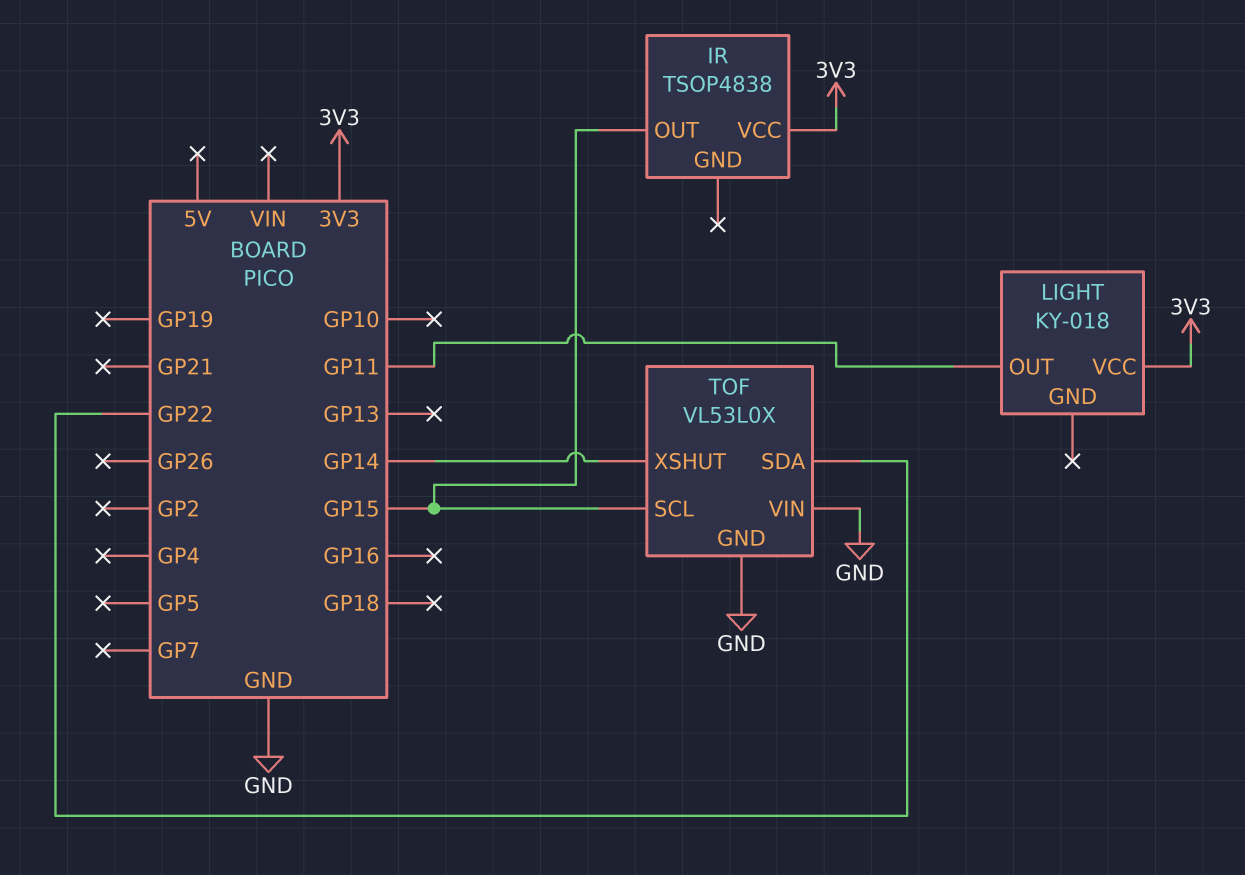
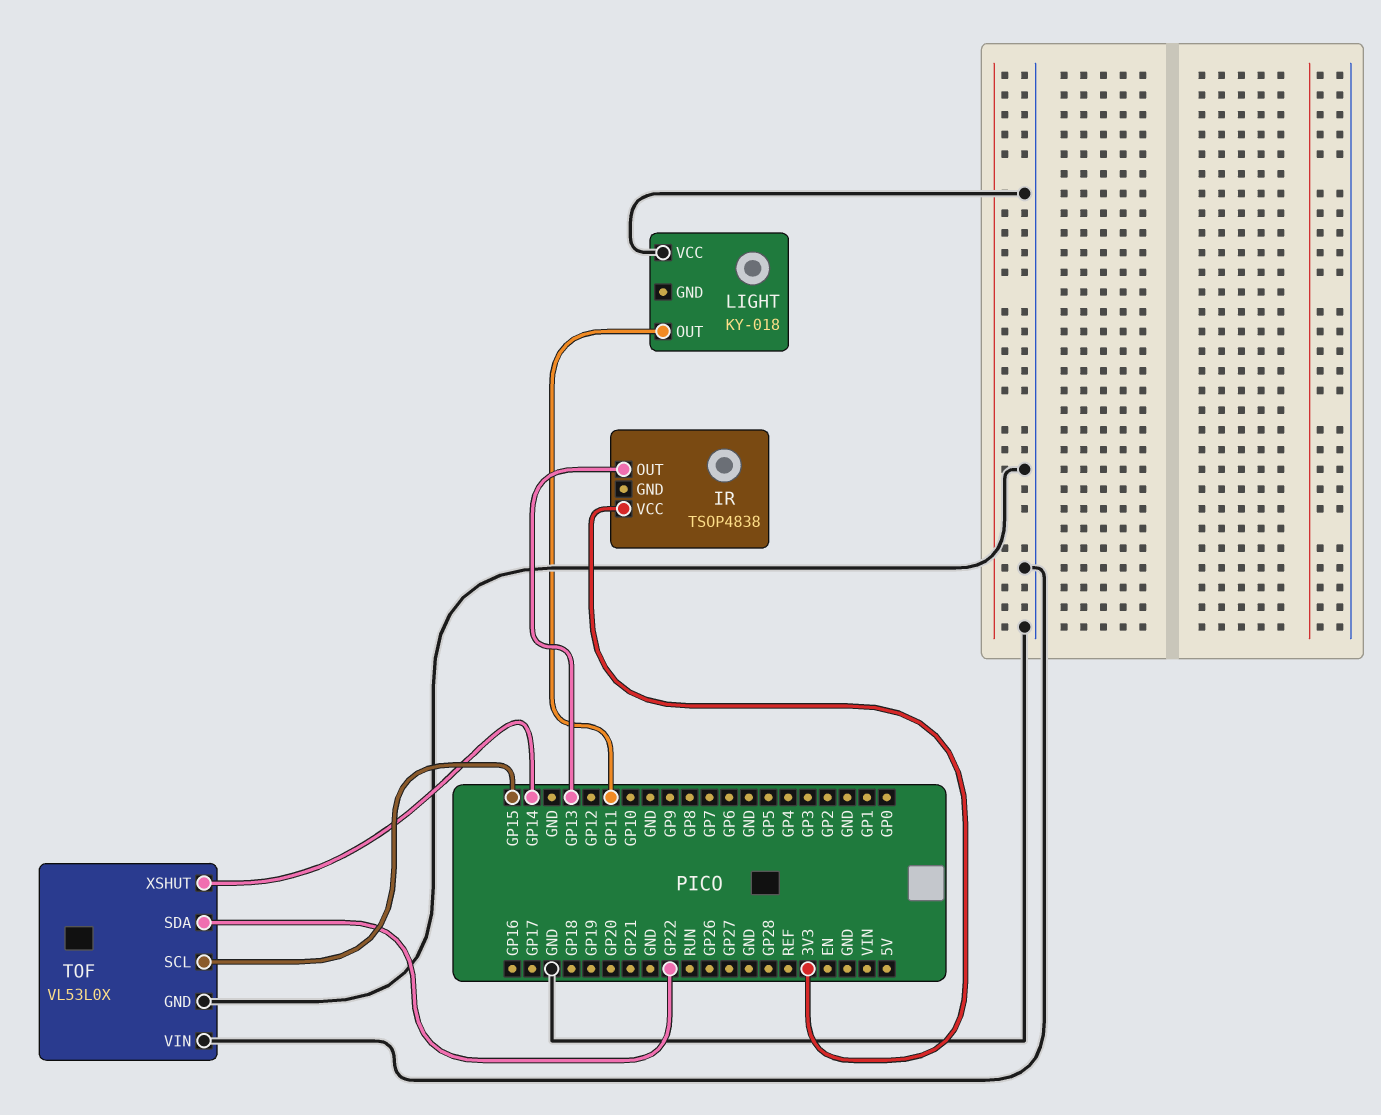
IR pin OUT: GP15 -> GP13
LIGHT pin VCC: 3V3 -> GND

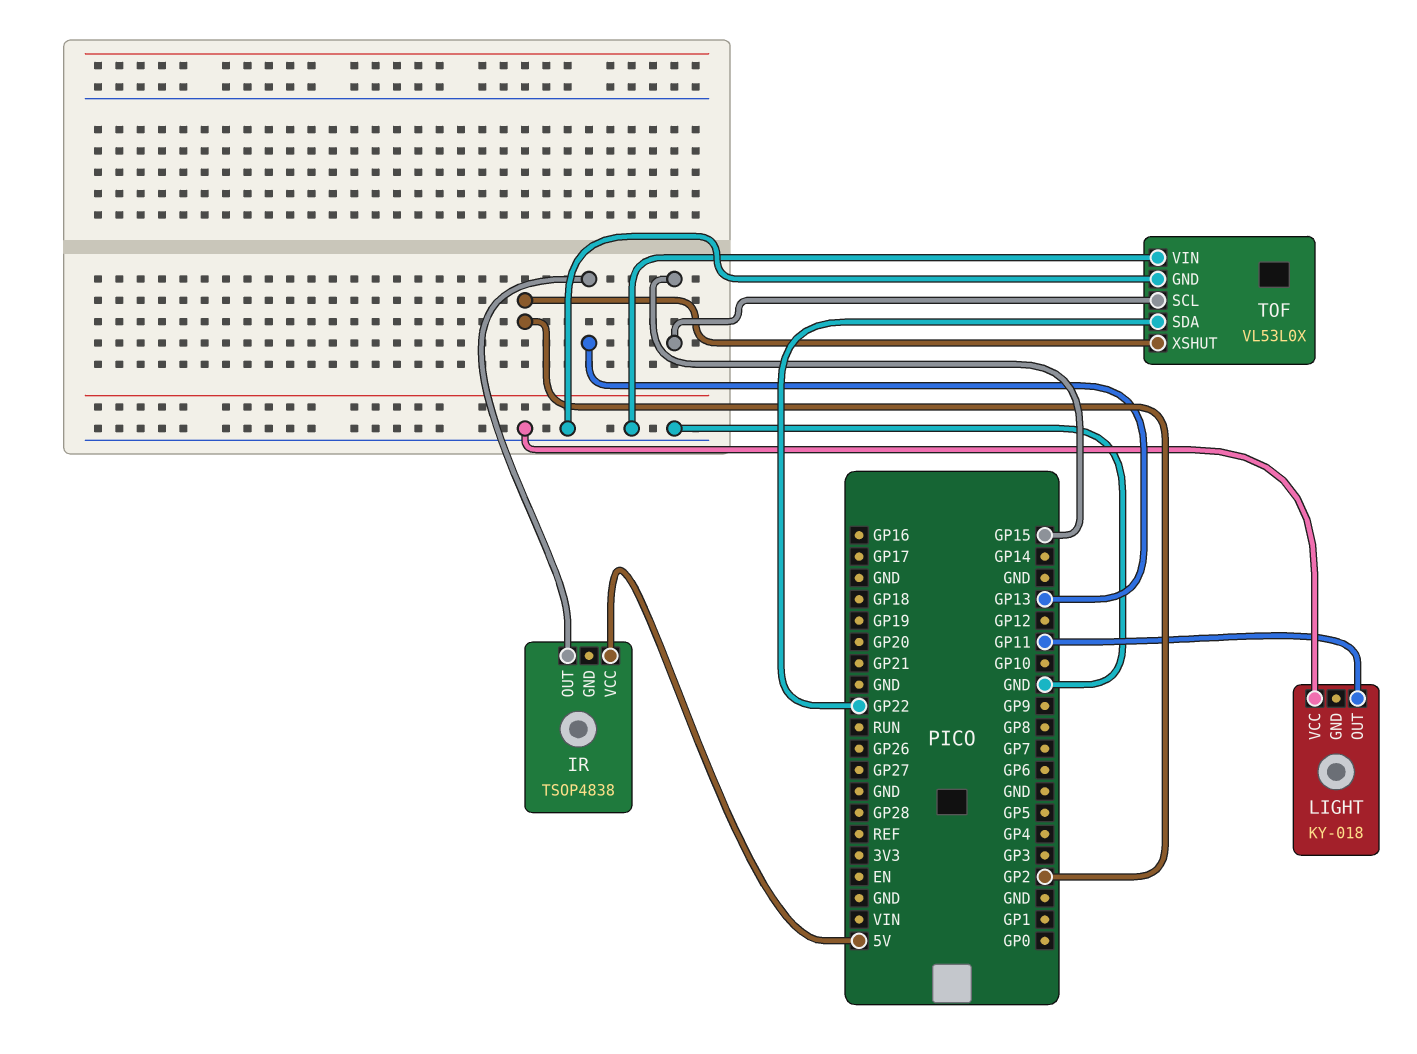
IR pin VCC: 3V3 -> 5V
TOF pin XSHUT: GP14 -> GP2

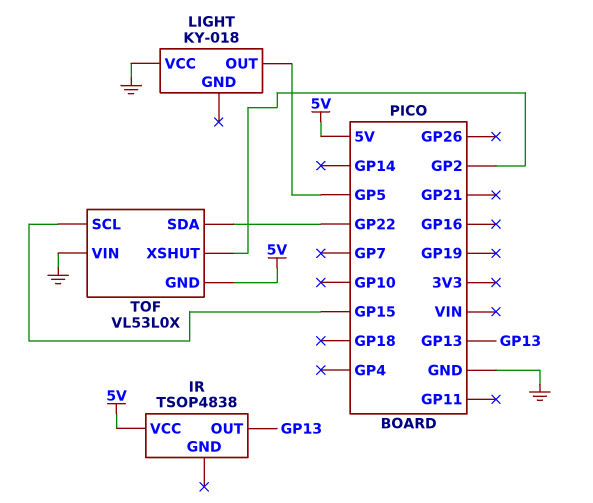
LIGHT pin OUT: GP11 -> GP5
TOF pin GND: GND -> 5V

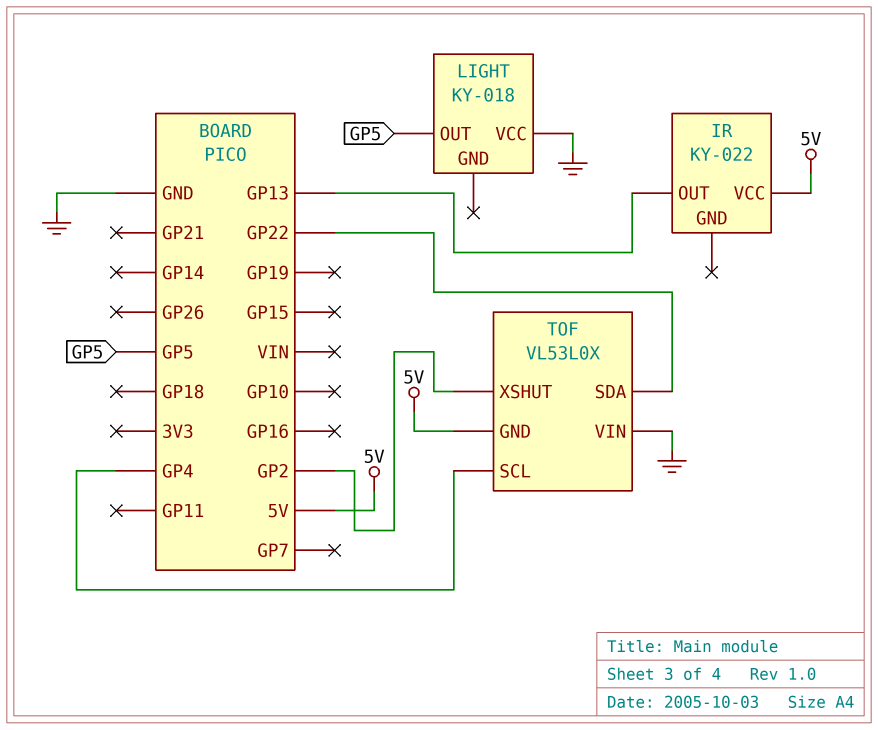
IR: TSOP4838 -> KY-022
TOF pin SCL: GP15 -> GP4

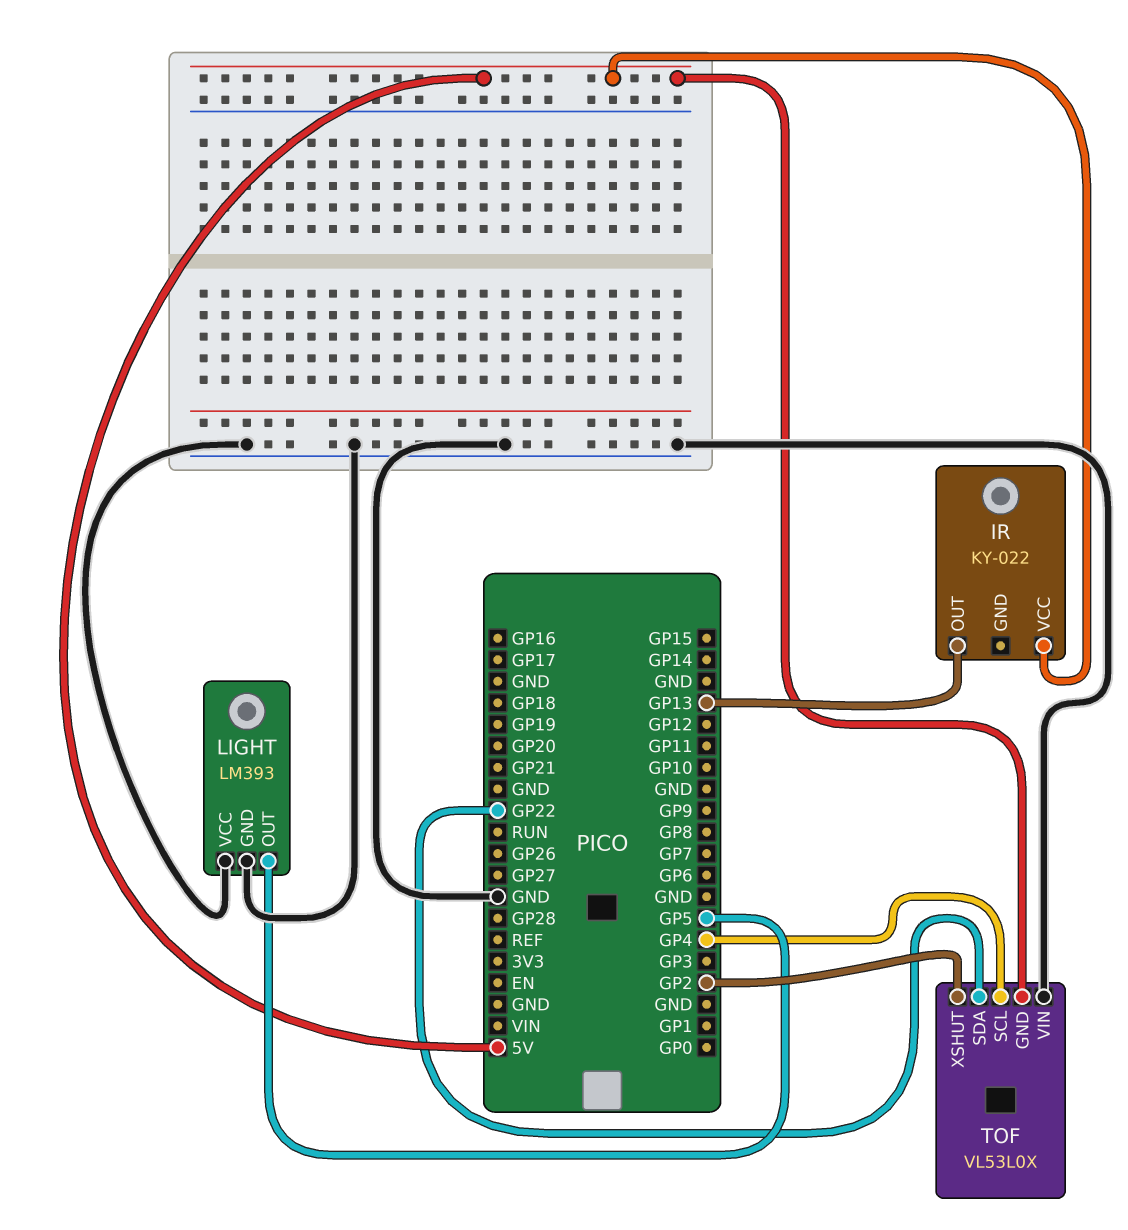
LIGHT: KY-018 -> LM393
LIGHT pin GND: none -> GND

